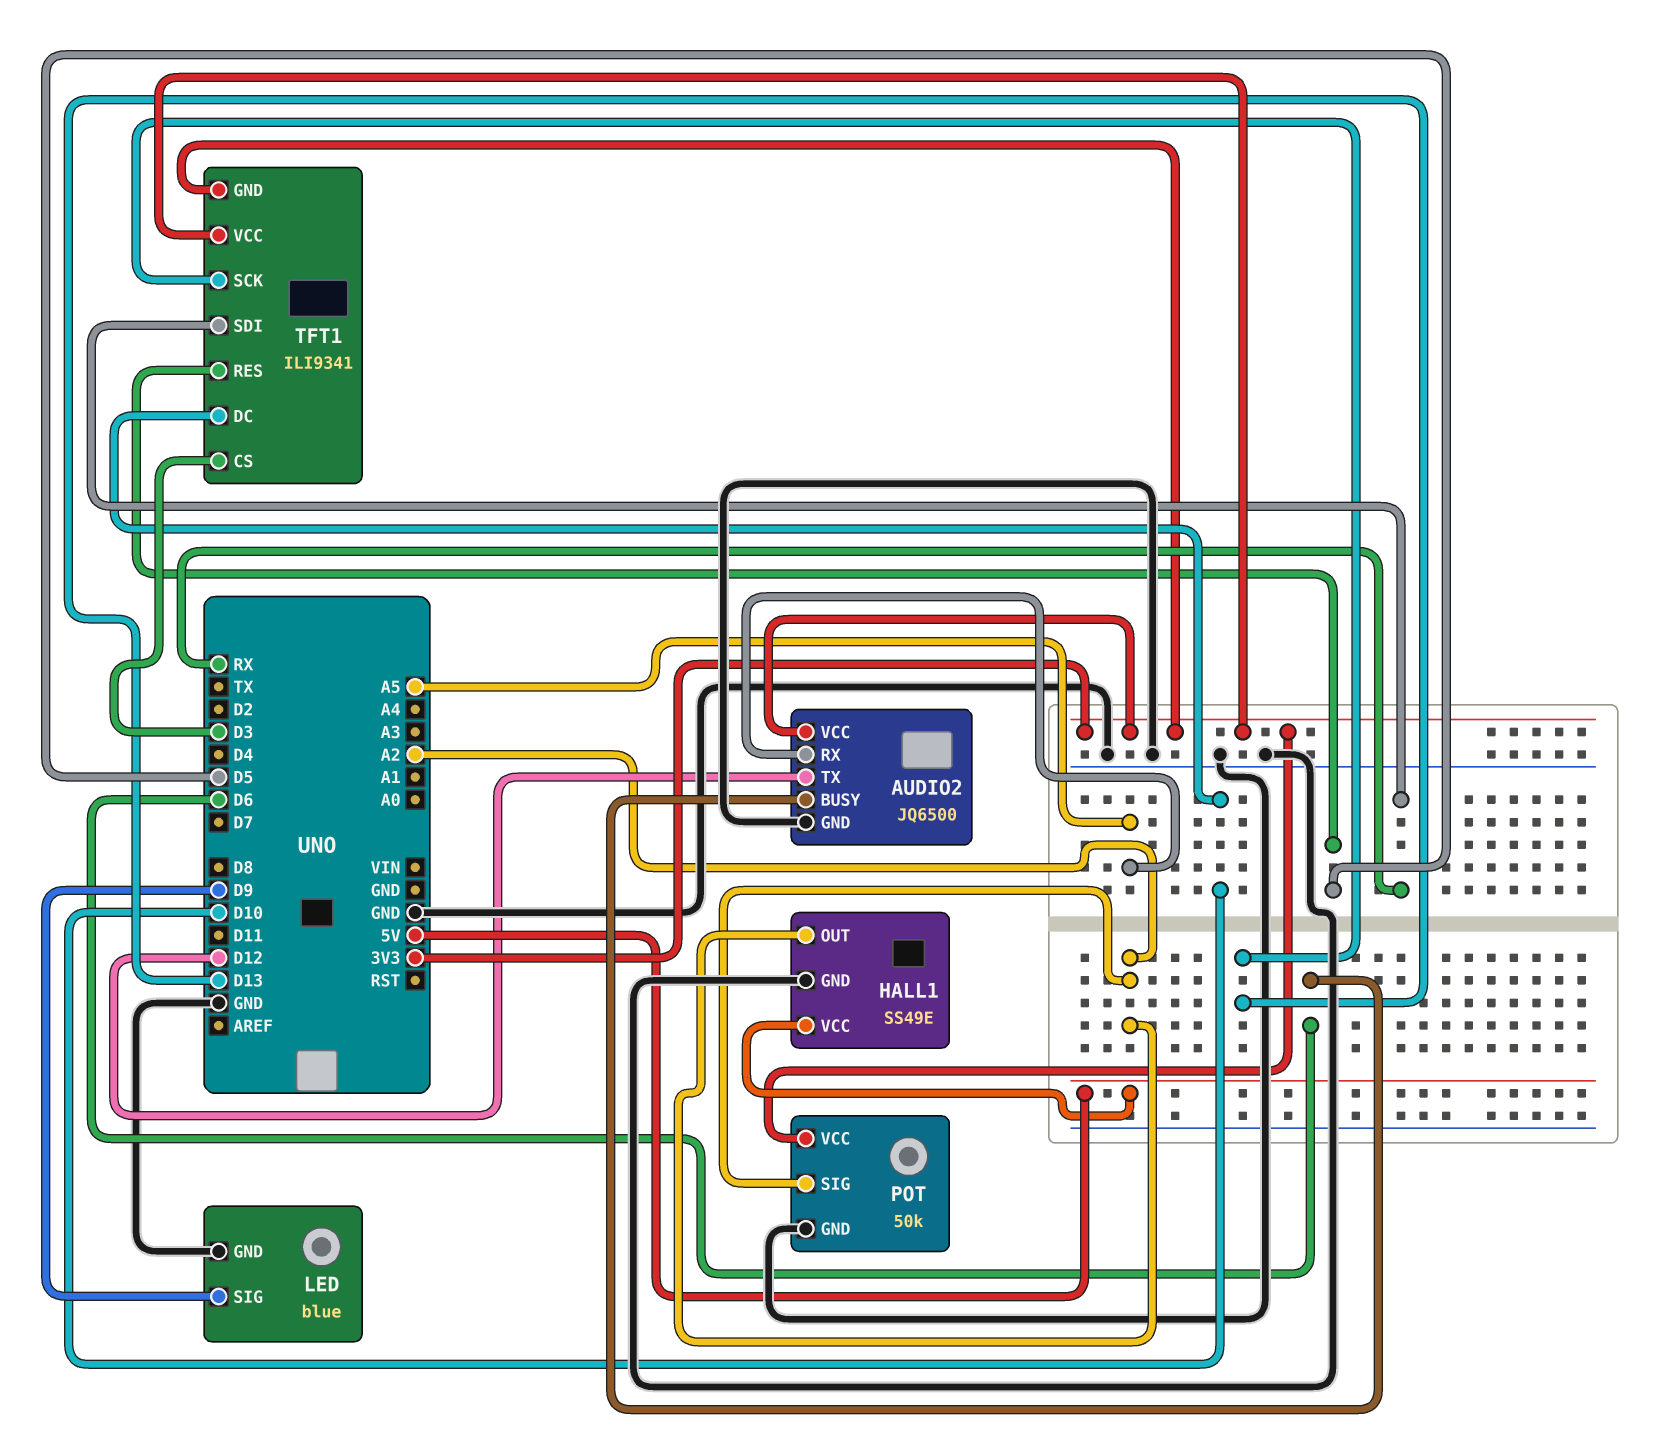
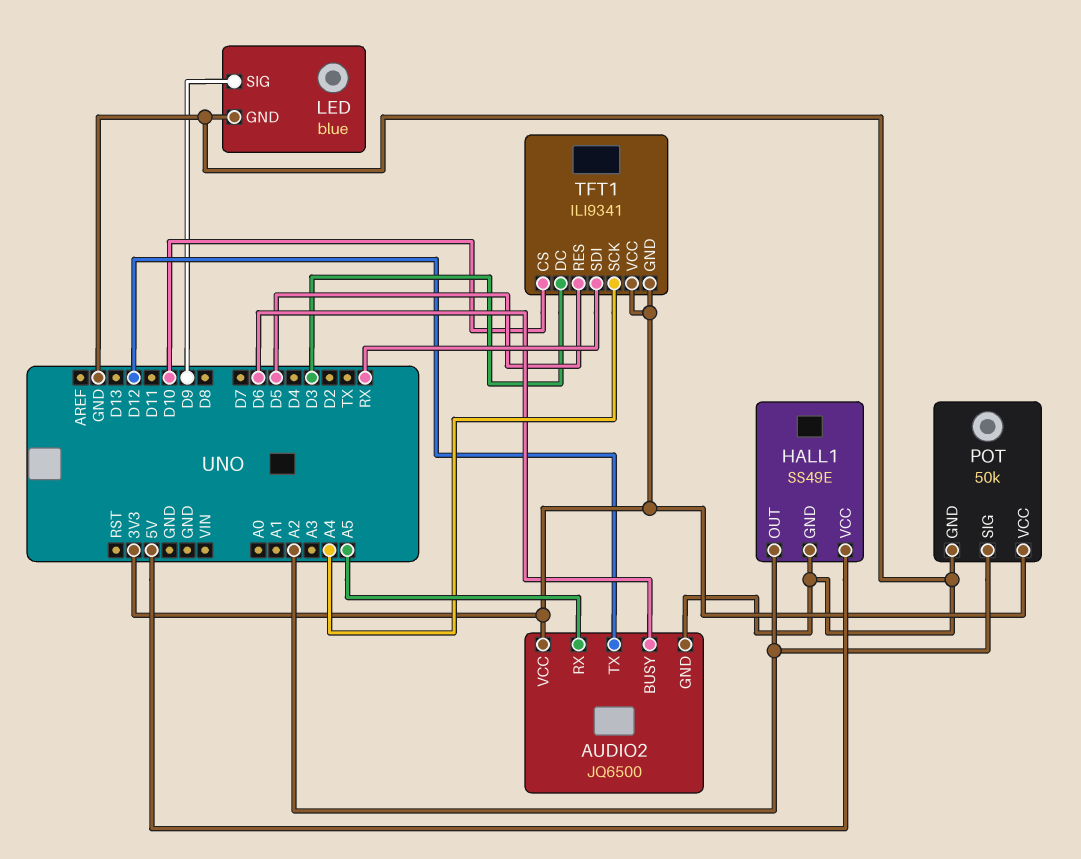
TFT1 pin CS: D3 -> D10
TFT1 pin DC: D10 -> D3
TFT1 pin SCK: D13 -> A4

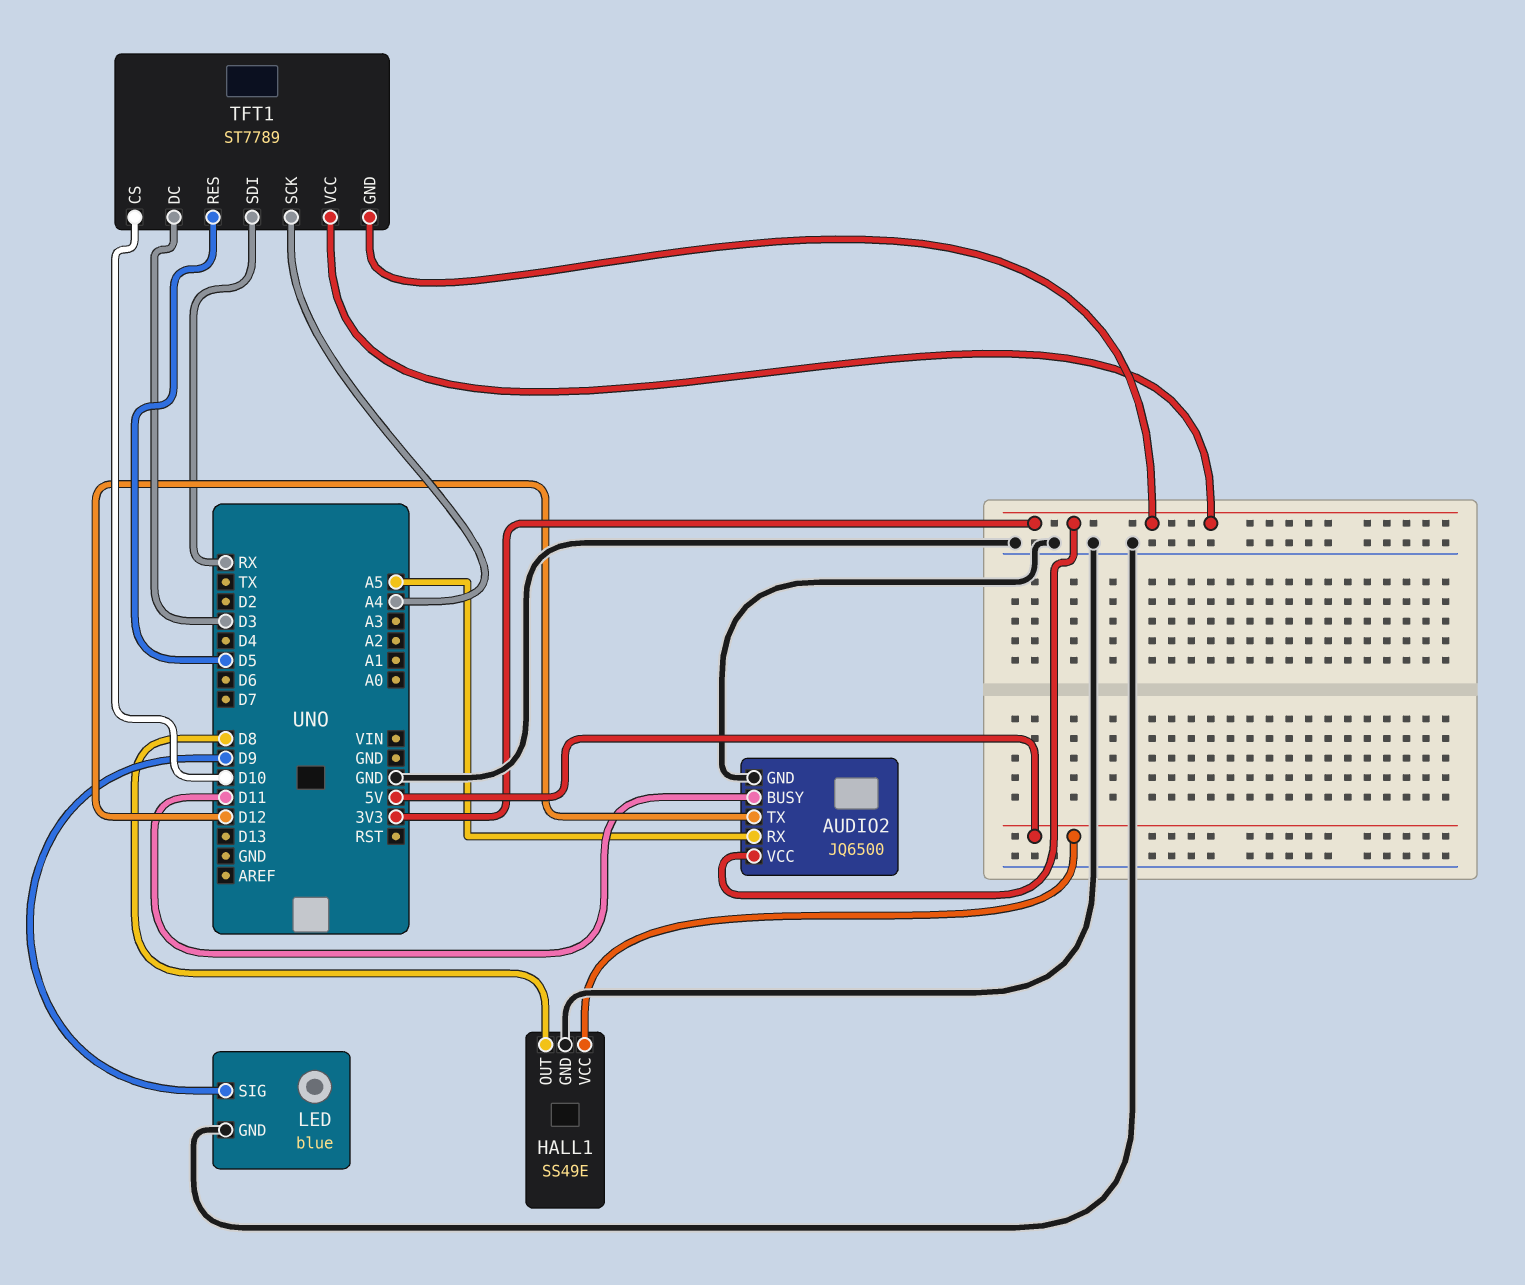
AUDIO2 pin BUSY: D6 -> D11
HALL1 pin OUT: A2 -> D8
POT: 50k -> none
POT pin GND: GND -> none
POT pin SIG: A2 -> none
POT pin VCC: 3V3 -> none
TFT1: ILI9341 -> ST7789

